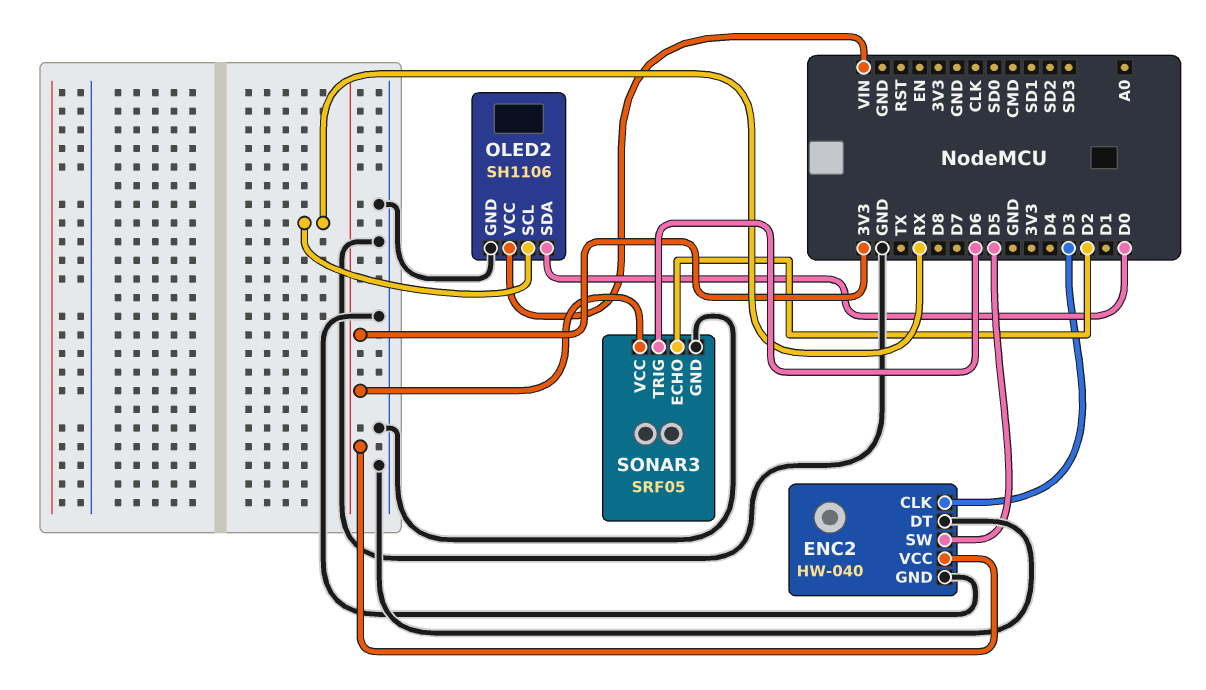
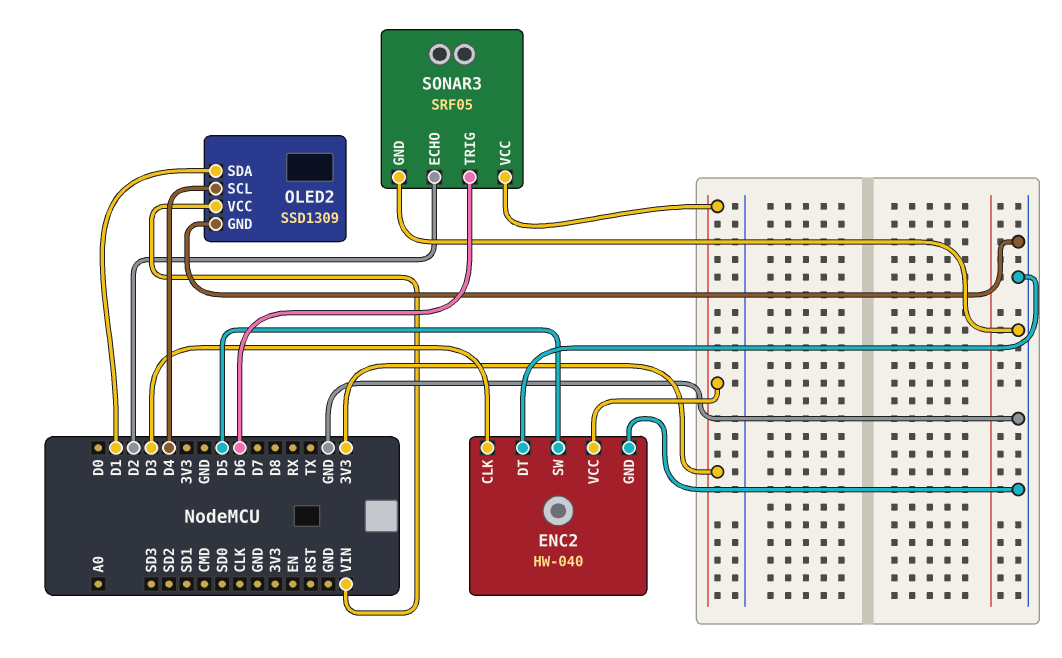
OLED2: SH1106 -> SSD1309
OLED2 pin SCL: RX -> D4
OLED2 pin SDA: D0 -> D1

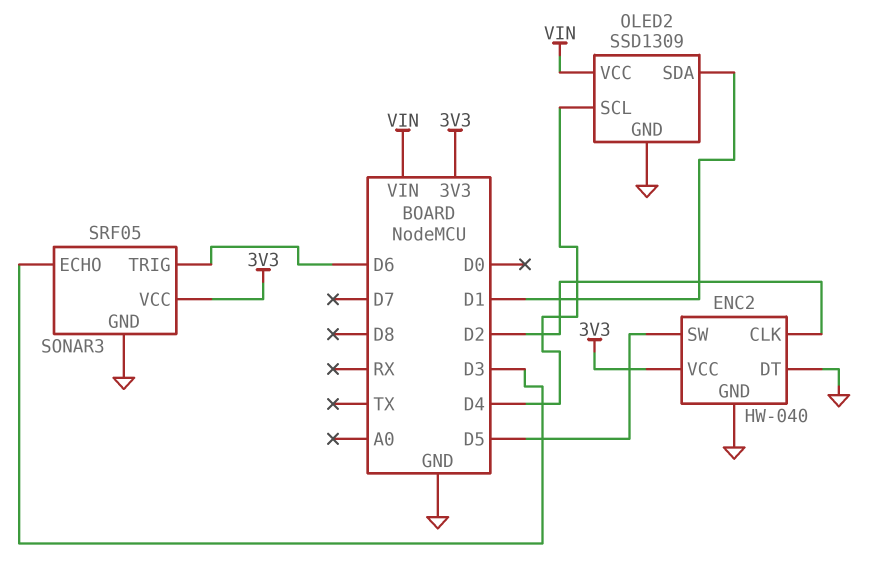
ENC2 pin CLK: D3 -> D2
SONAR3 pin ECHO: D2 -> D3

